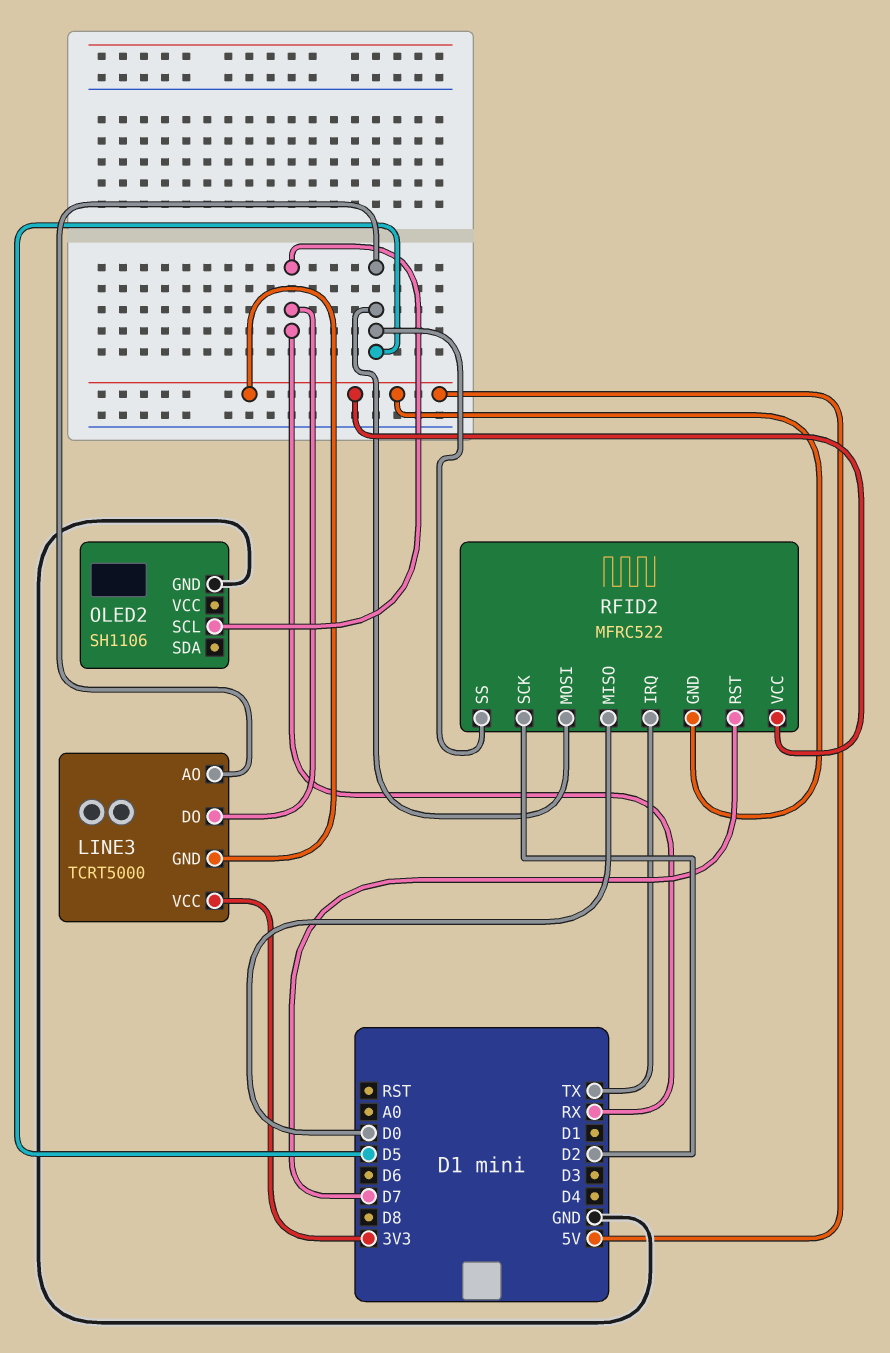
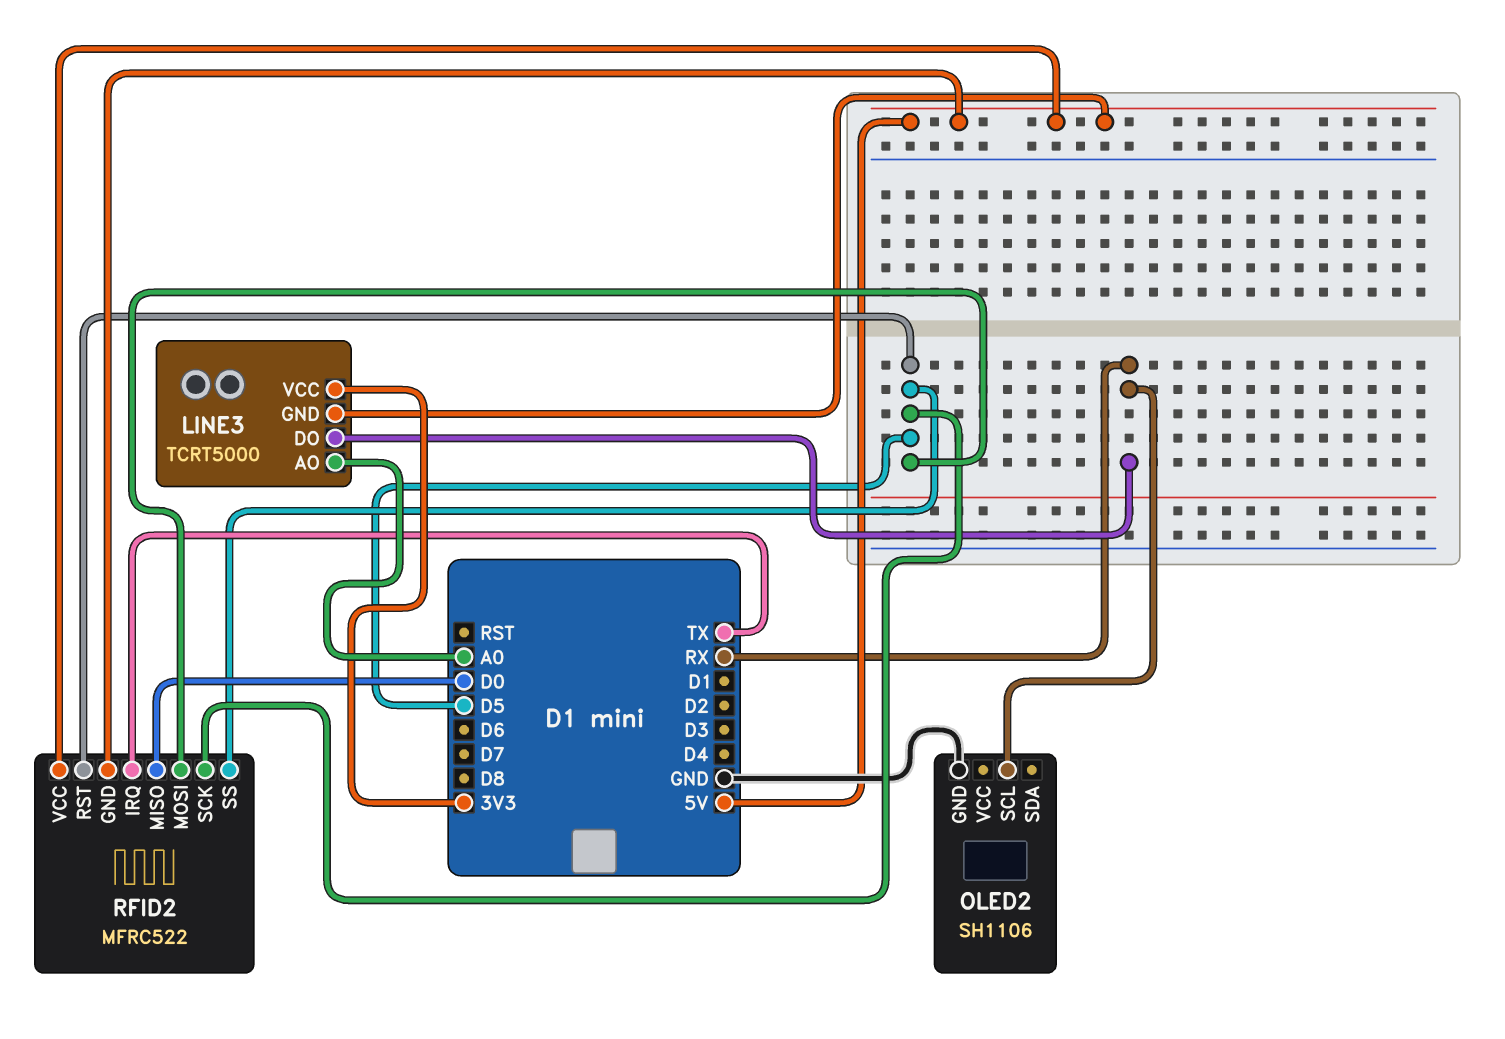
LINE3 pin AO: D5 -> A0
RFID2 pin RST: D7 -> D5
RFID2 pin SCK: D2 -> D5

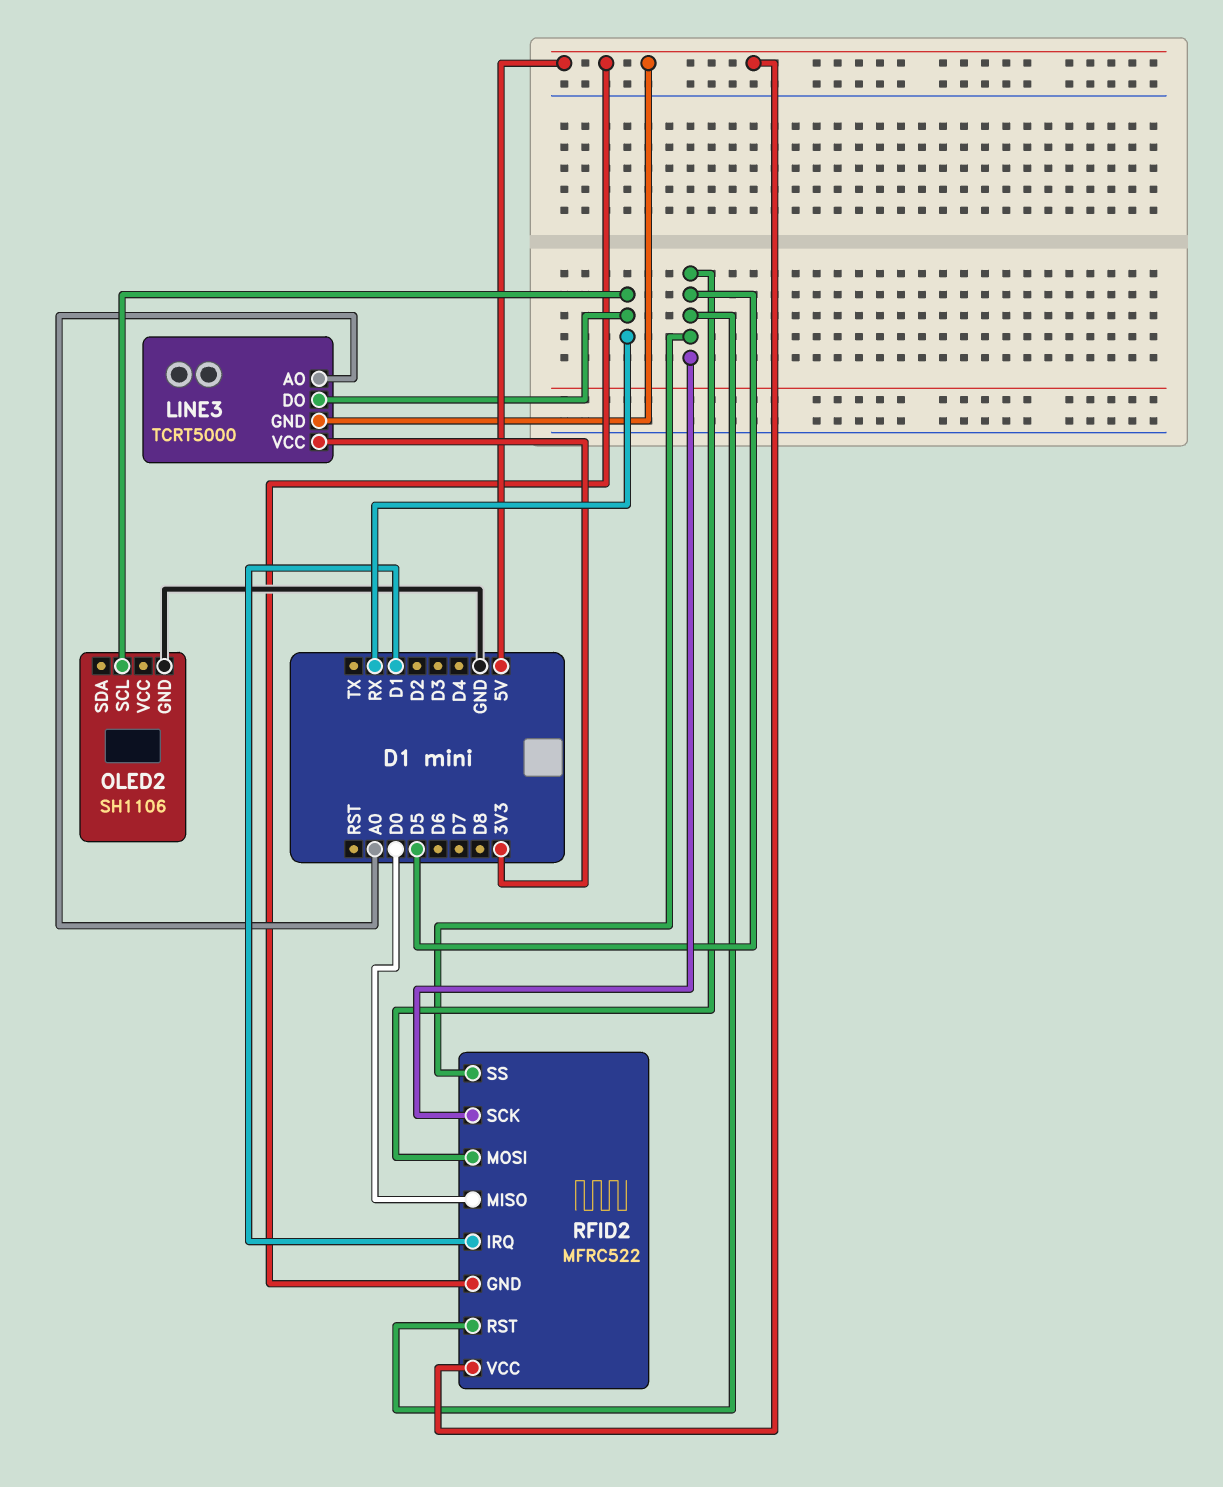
RFID2 pin IRQ: TX -> D1

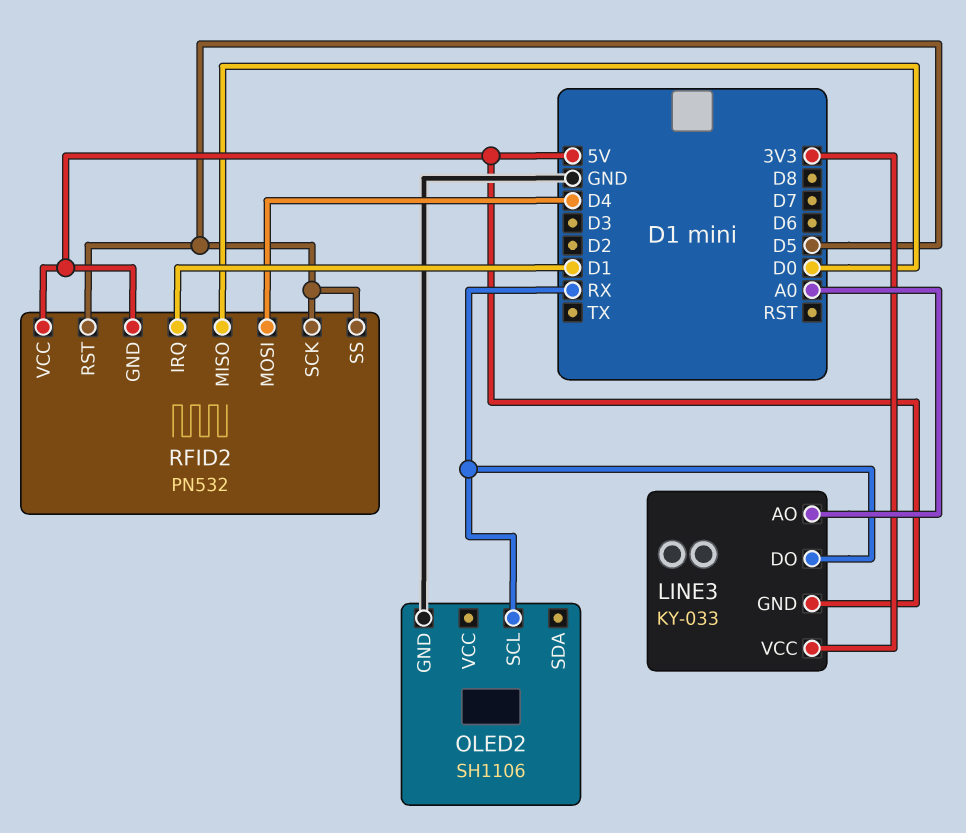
LINE3: TCRT5000 -> KY-033
RFID2: MFRC522 -> PN532
RFID2 pin MOSI: D5 -> D4

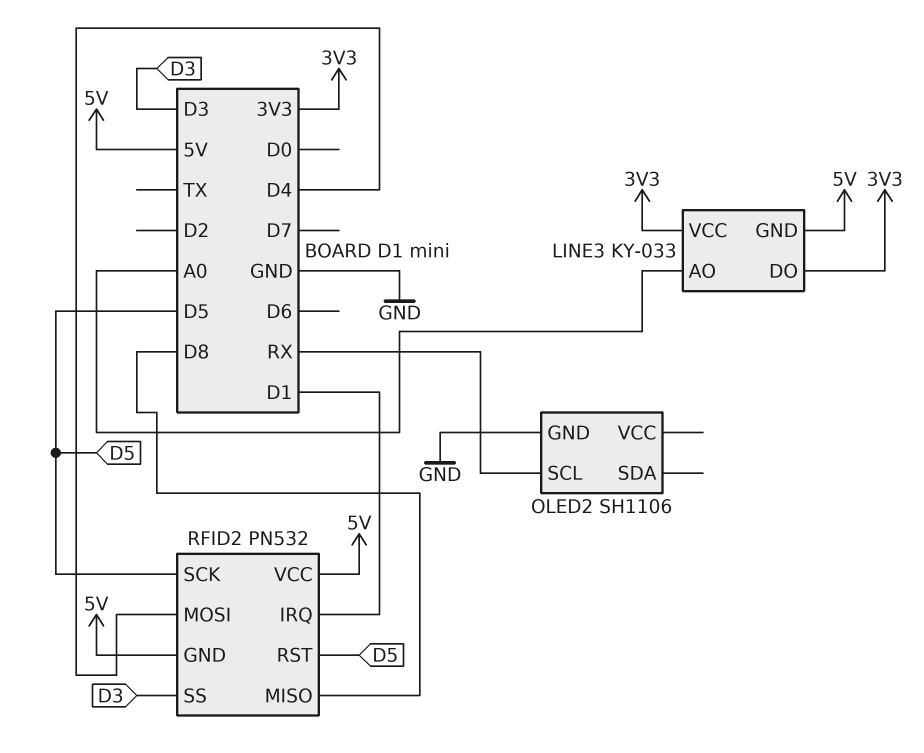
LINE3 pin DO: RX -> 3V3
RFID2 pin MISO: D0 -> D8
RFID2 pin SS: D5 -> D3

